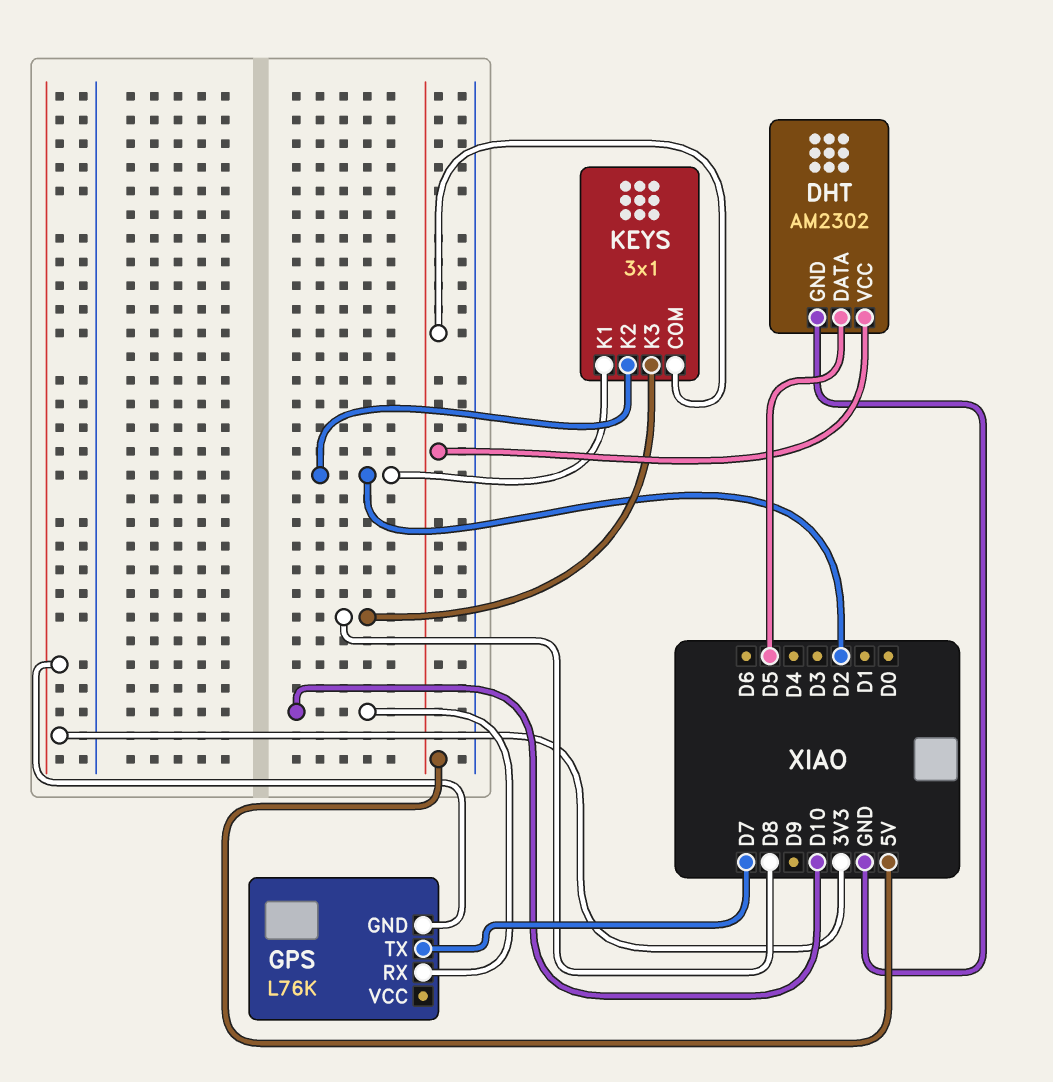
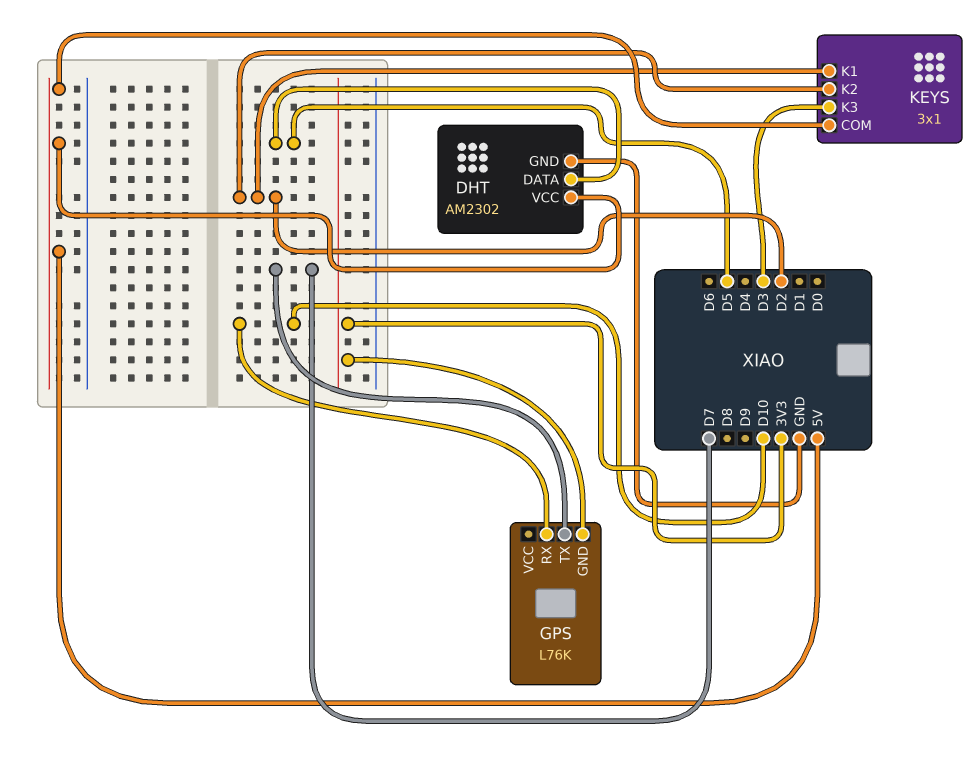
KEYS pin K3: D8 -> D3

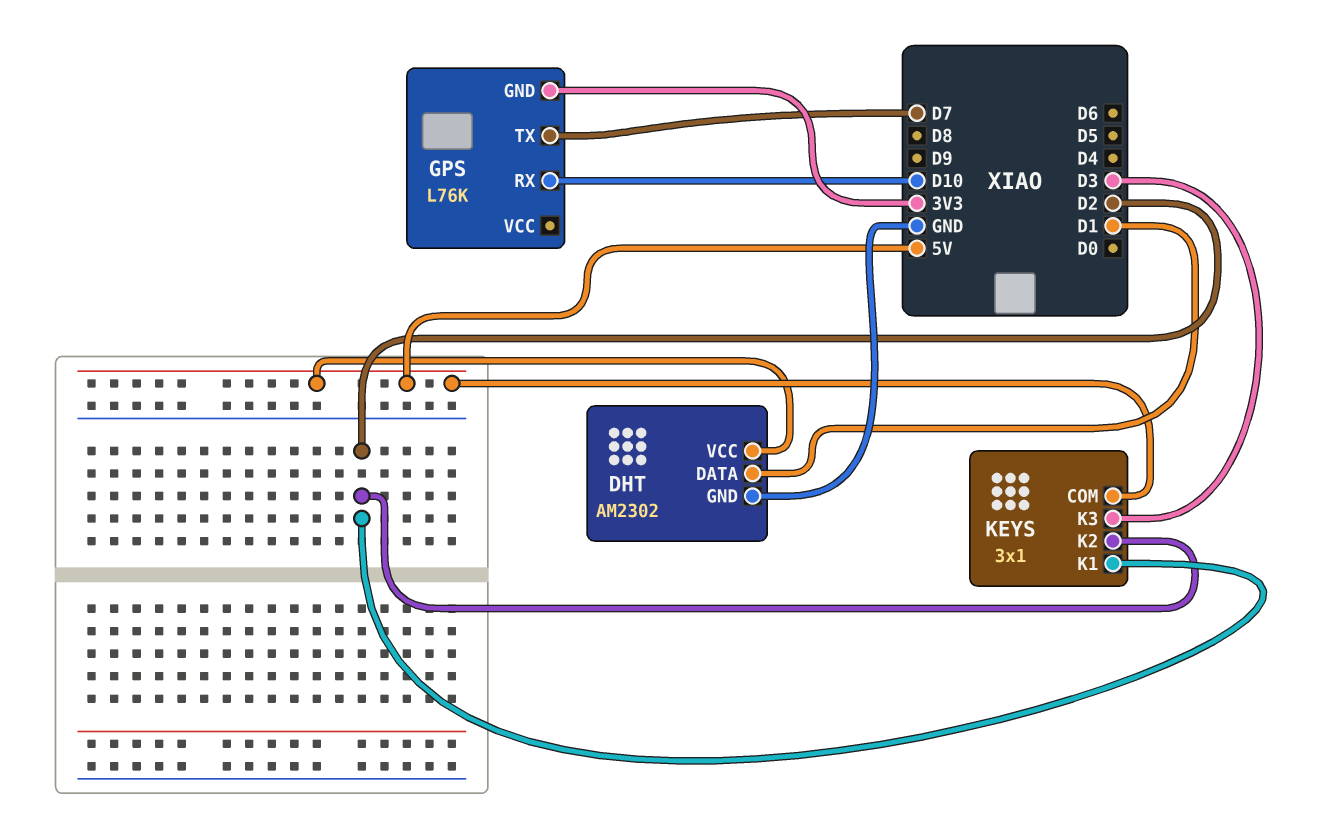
DHT pin DATA: D5 -> D1

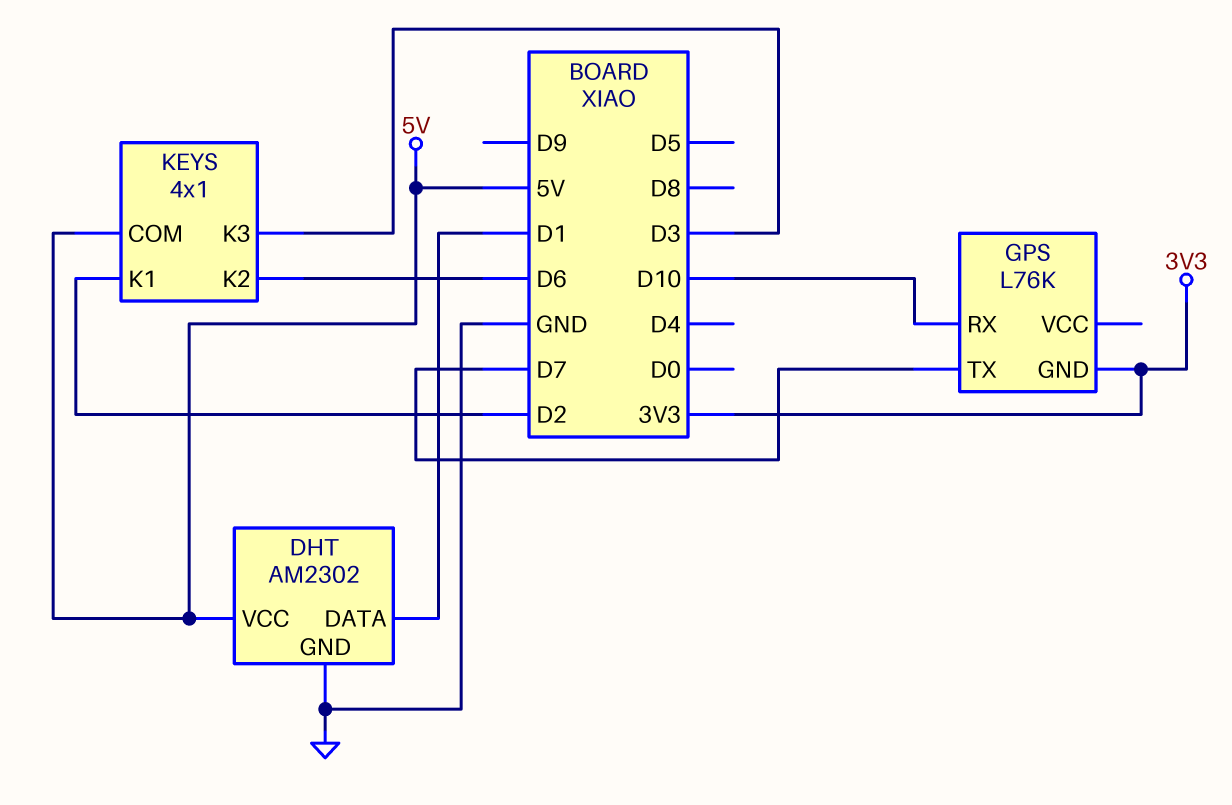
KEYS: 3x1 -> 4x1
KEYS pin K2: D2 -> D6

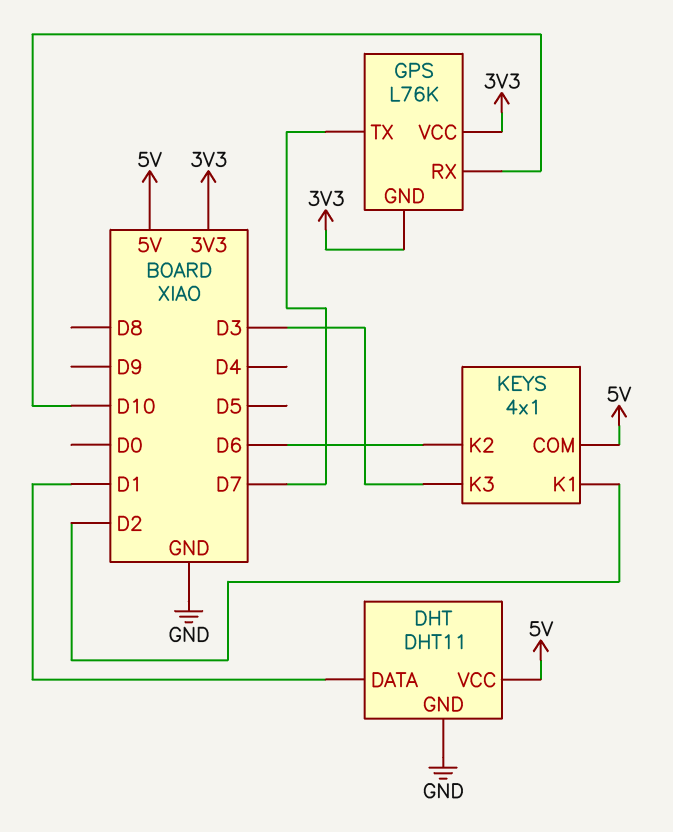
DHT: AM2302 -> DHT11
GPS pin VCC: none -> 3V3

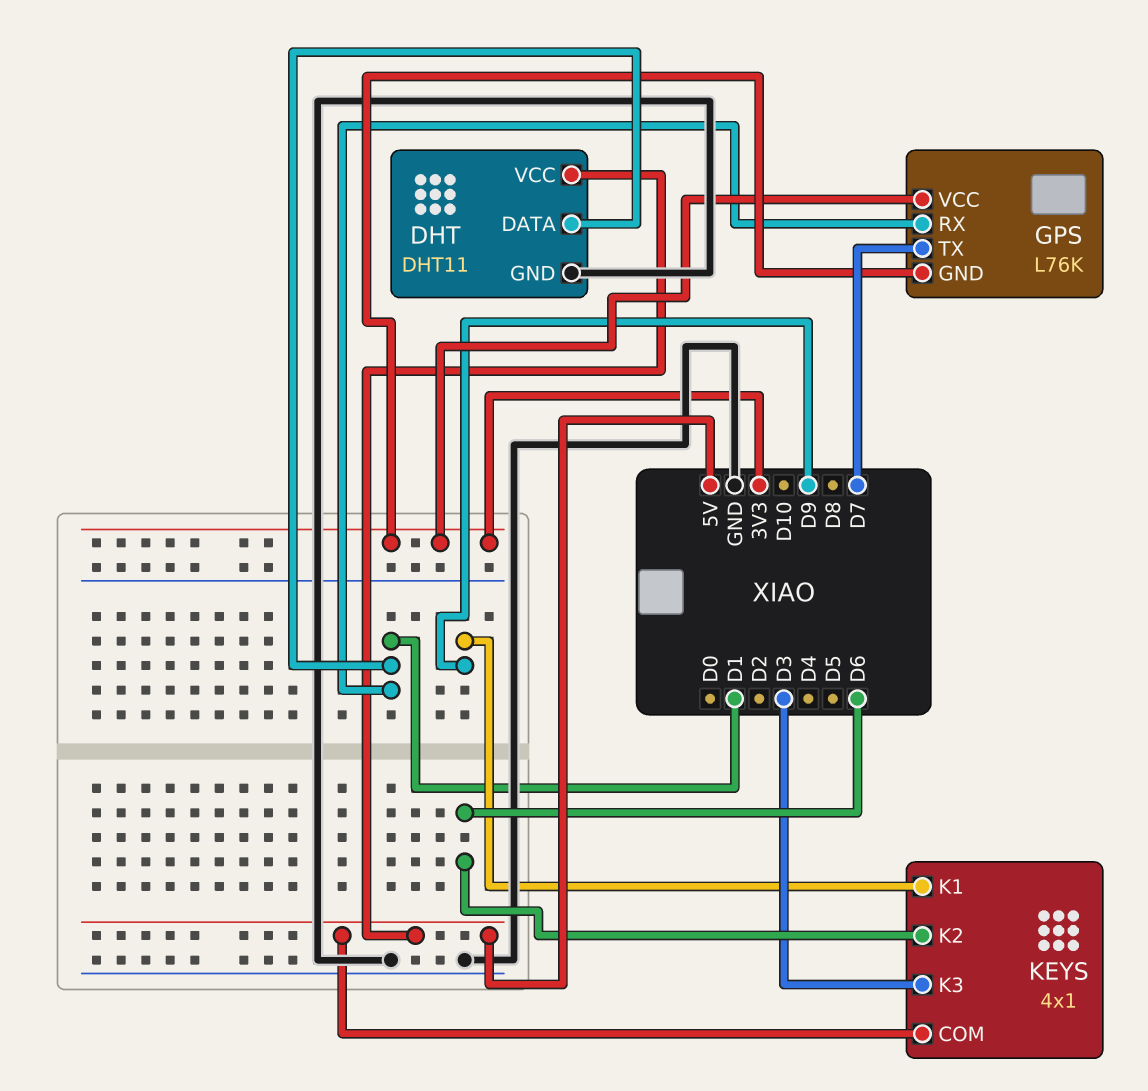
GPS pin RX: D10 -> D1
KEYS pin K1: D2 -> D9

